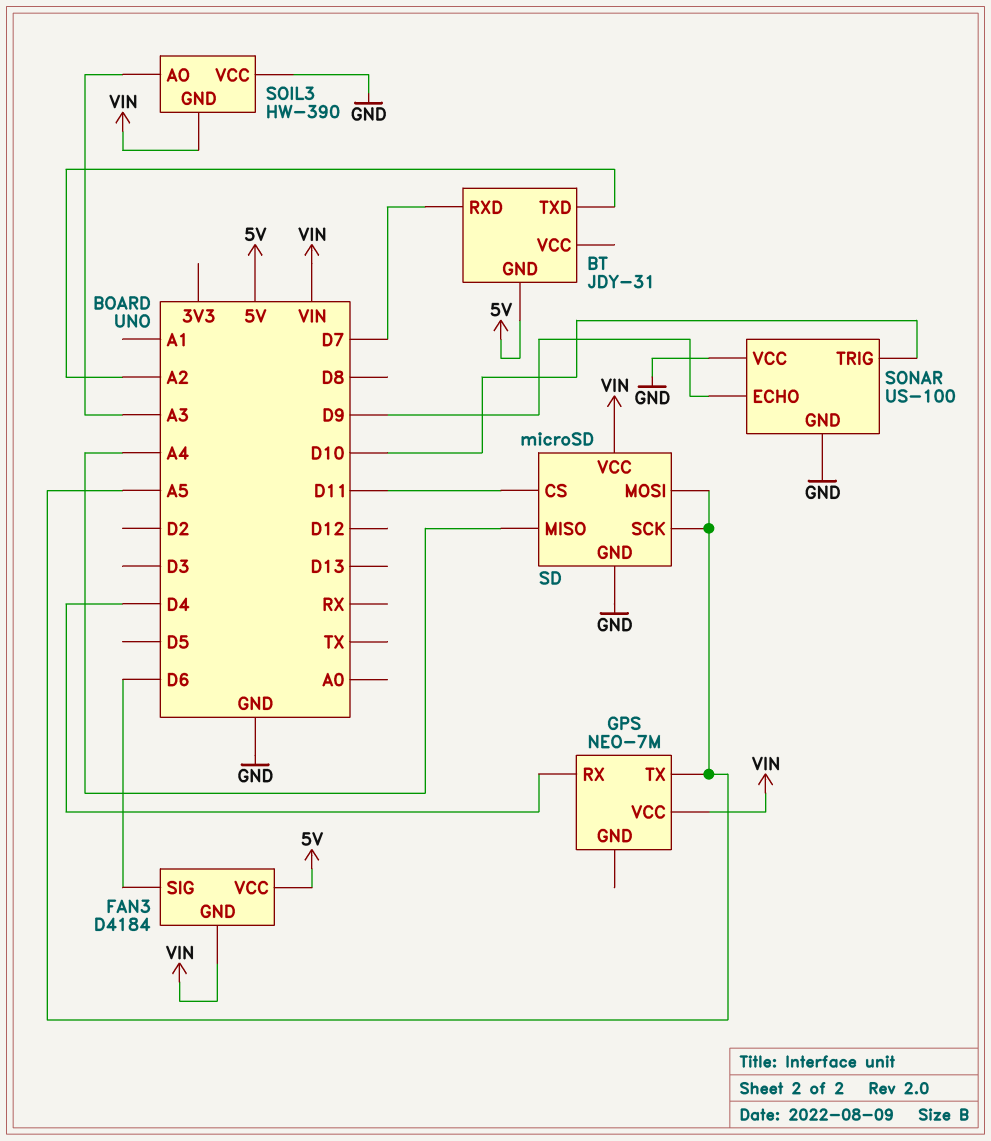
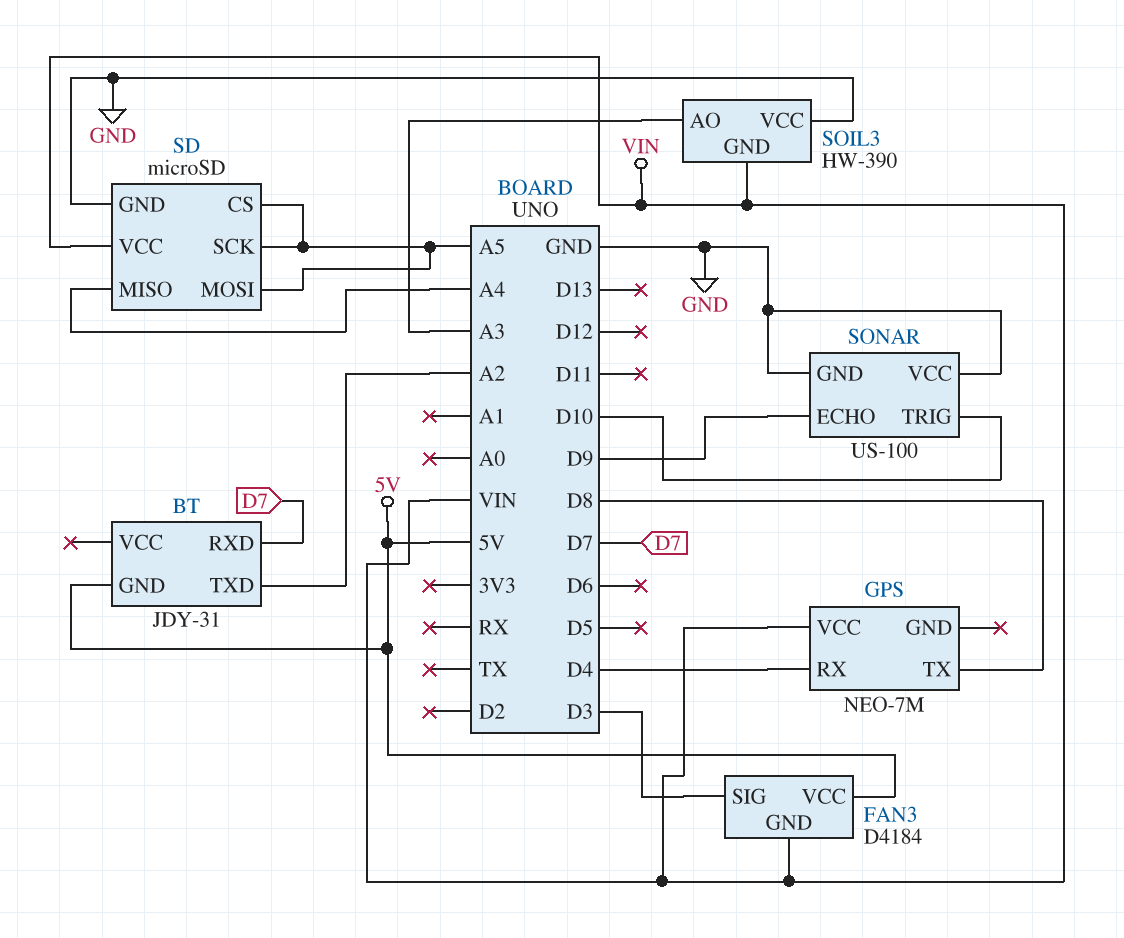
FAN3 pin SIG: D6 -> D3
GPS pin TX: A5 -> D8
SD pin CS: D11 -> A5

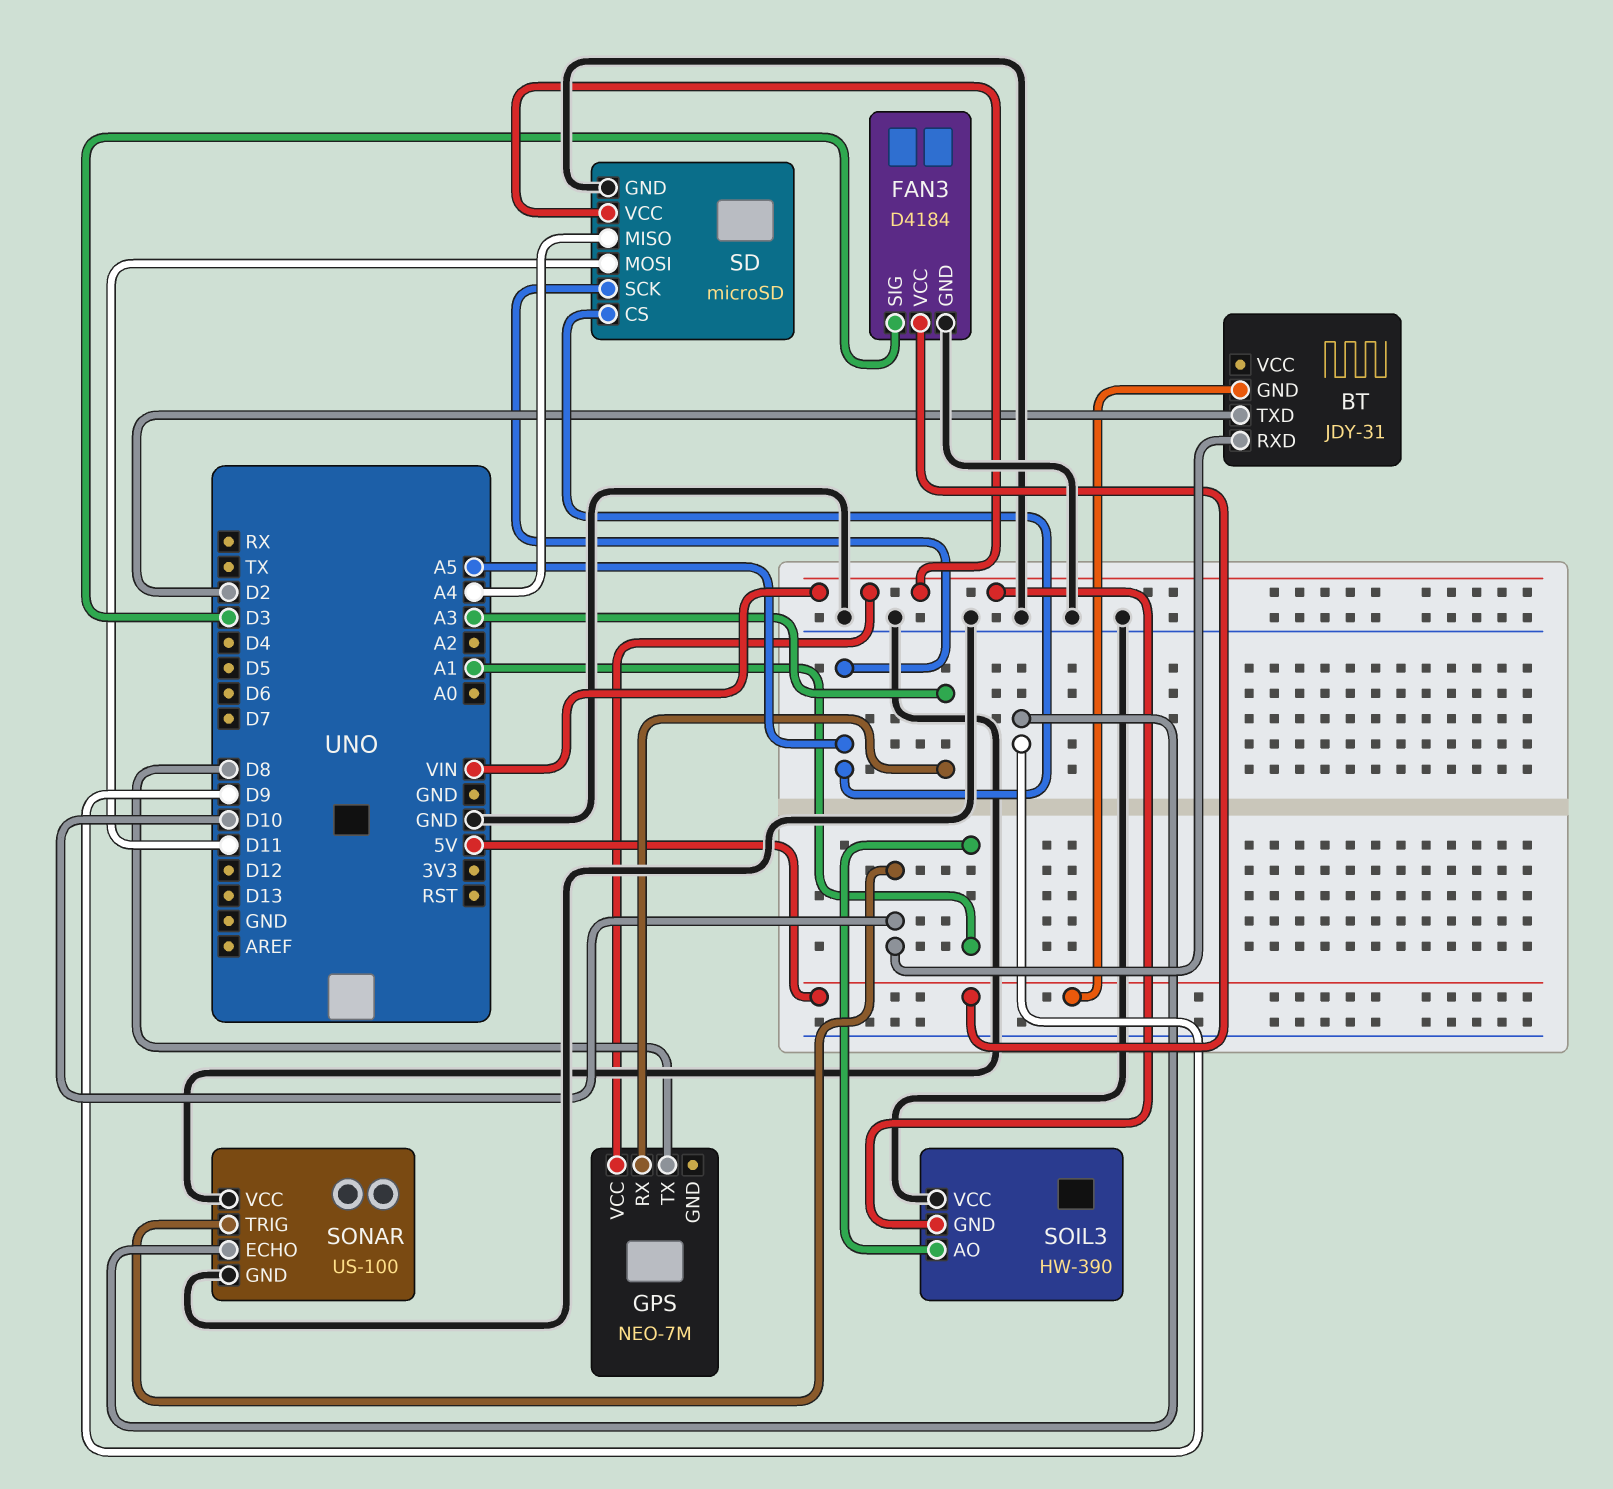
BT pin RXD: D7 -> D10
BT pin TXD: A2 -> D2
FAN3 pin GND: VIN -> GND
GPS pin RX: D4 -> A3
SD pin MOSI: A5 -> D11
SOIL3 pin AO: A3 -> A1

